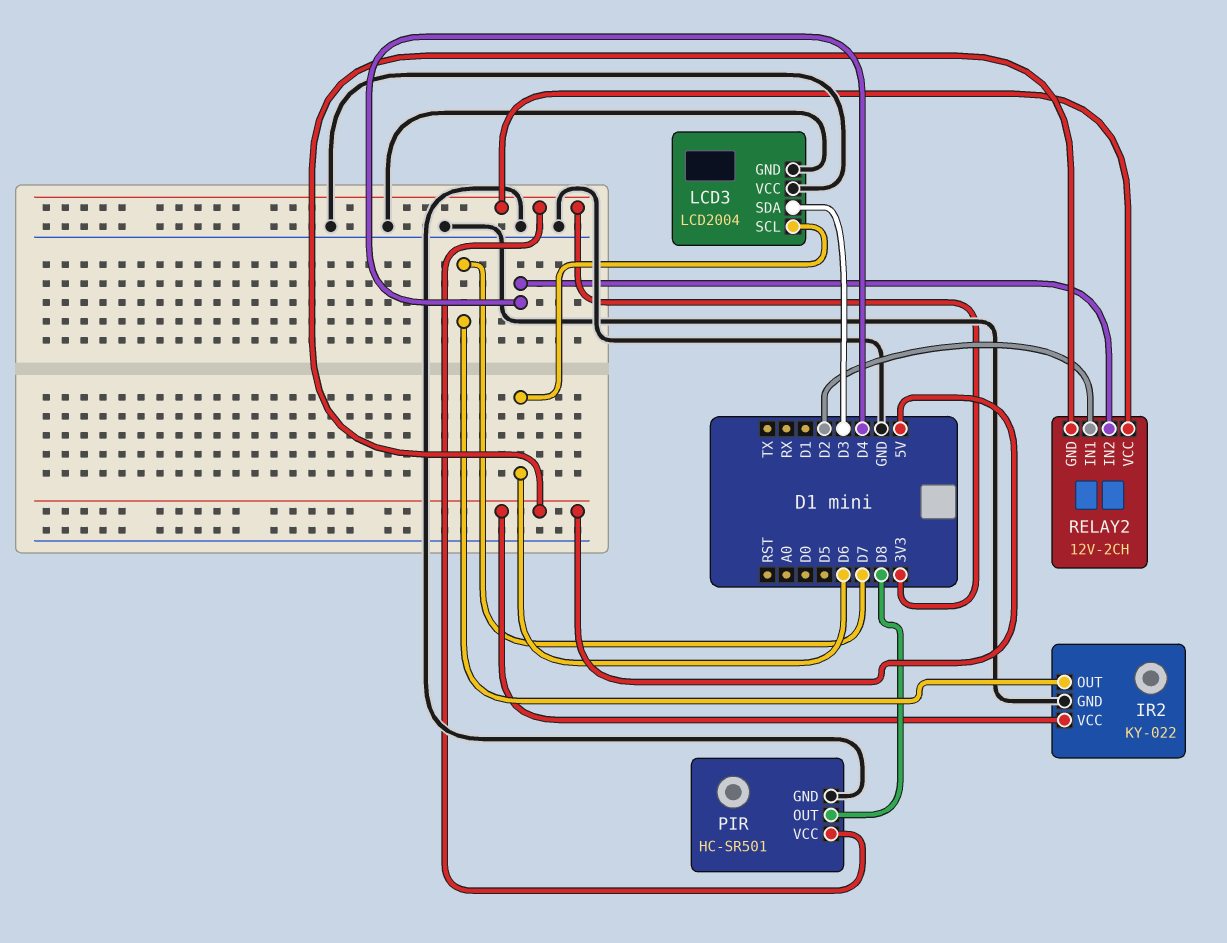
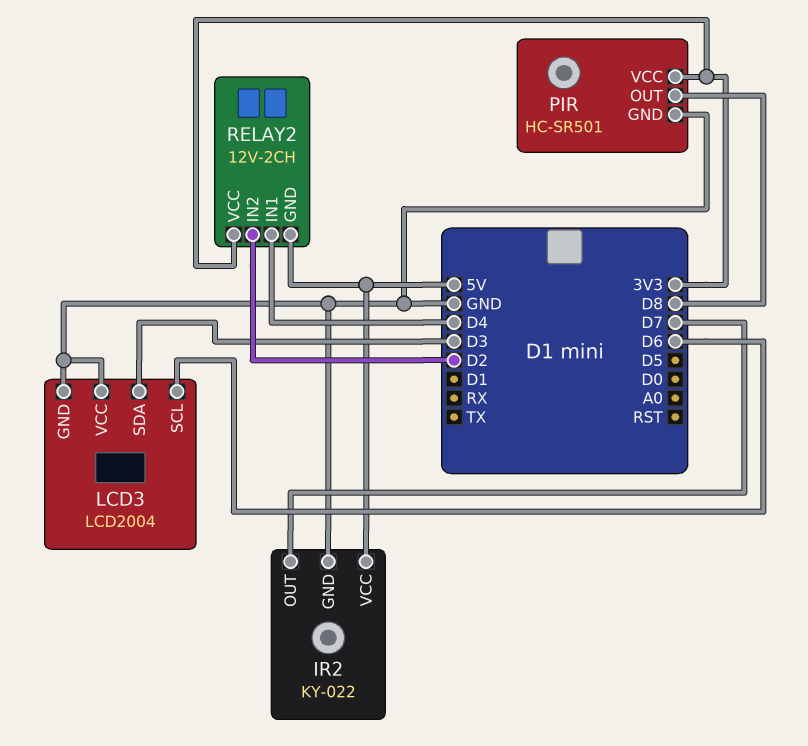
RELAY2 pin IN1: D2 -> D4
RELAY2 pin IN2: D4 -> D2

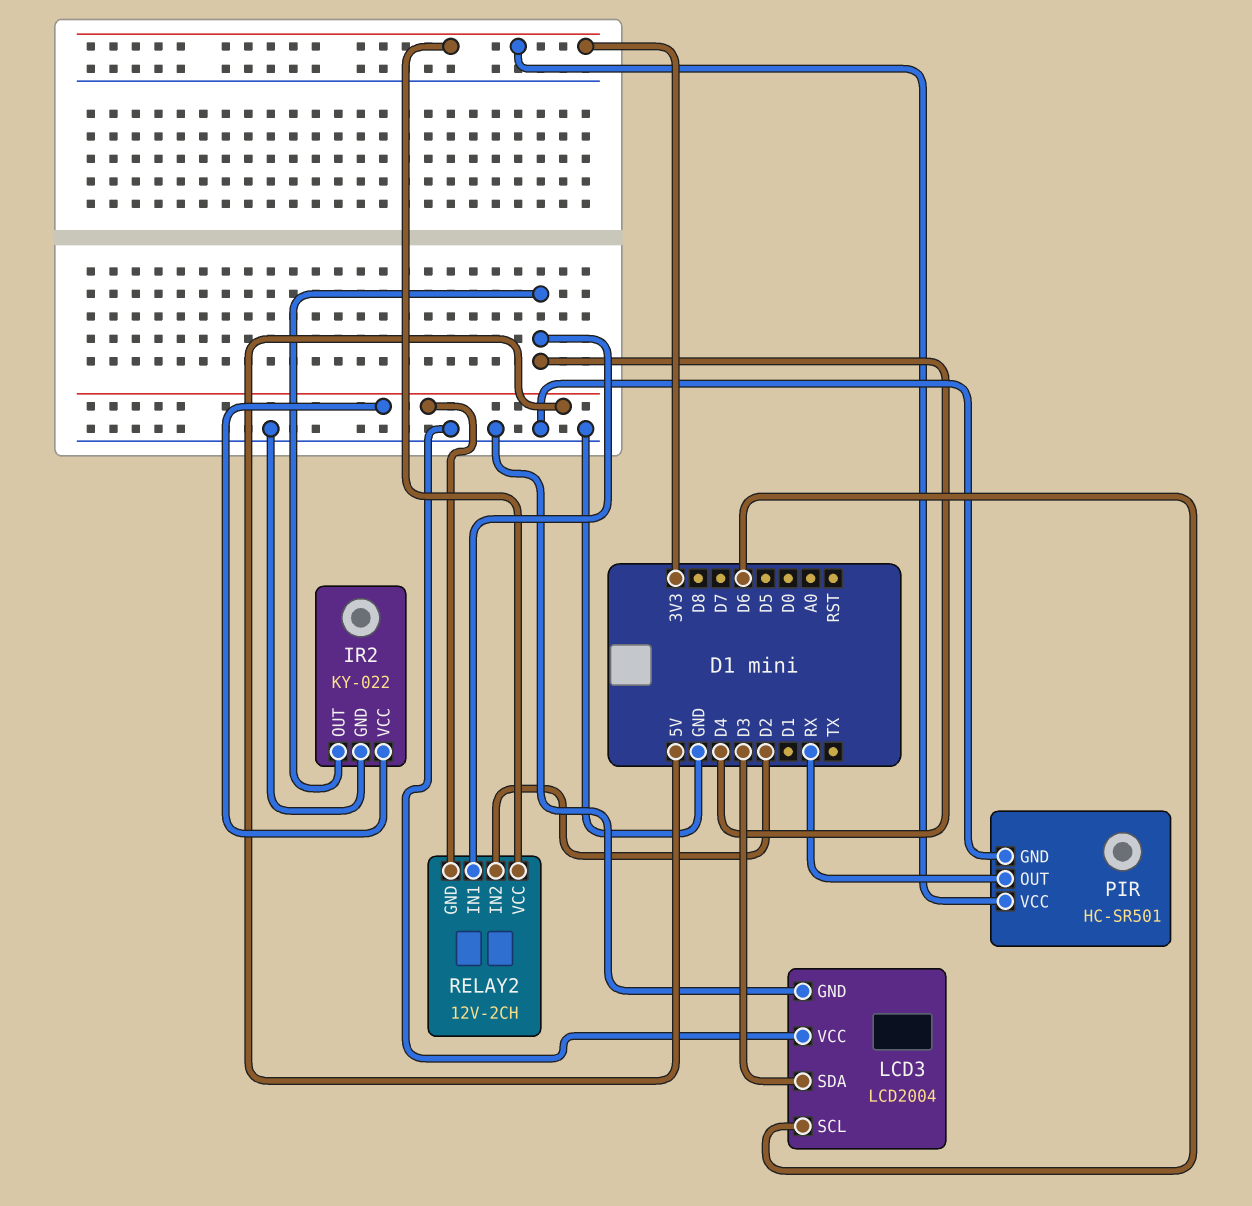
IR2 pin OUT: D7 -> D4
PIR pin OUT: D8 -> RX

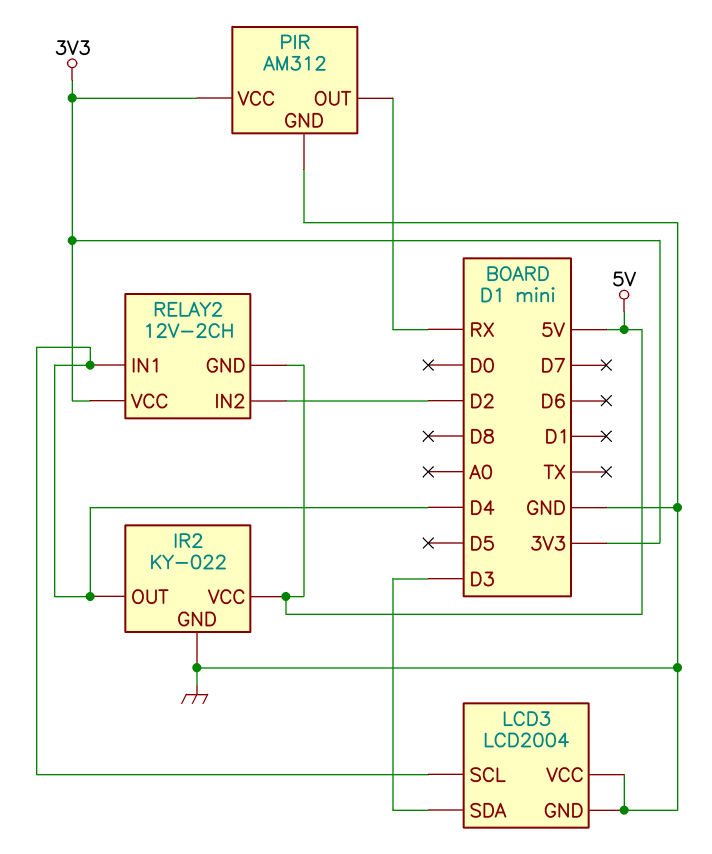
LCD3 pin SCL: D6 -> D4
PIR: HC-SR501 -> AM312

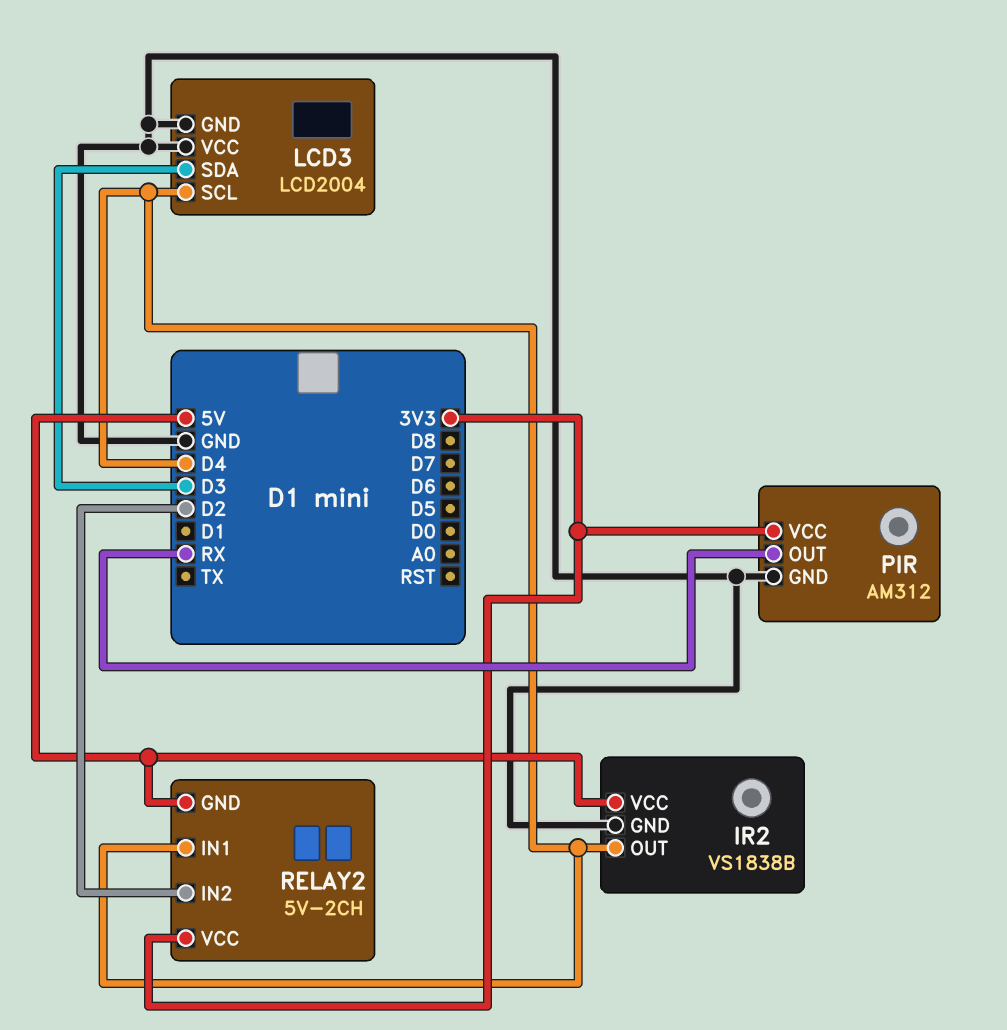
IR2: KY-022 -> VS1838B
RELAY2: 12V-2CH -> 5V-2CH

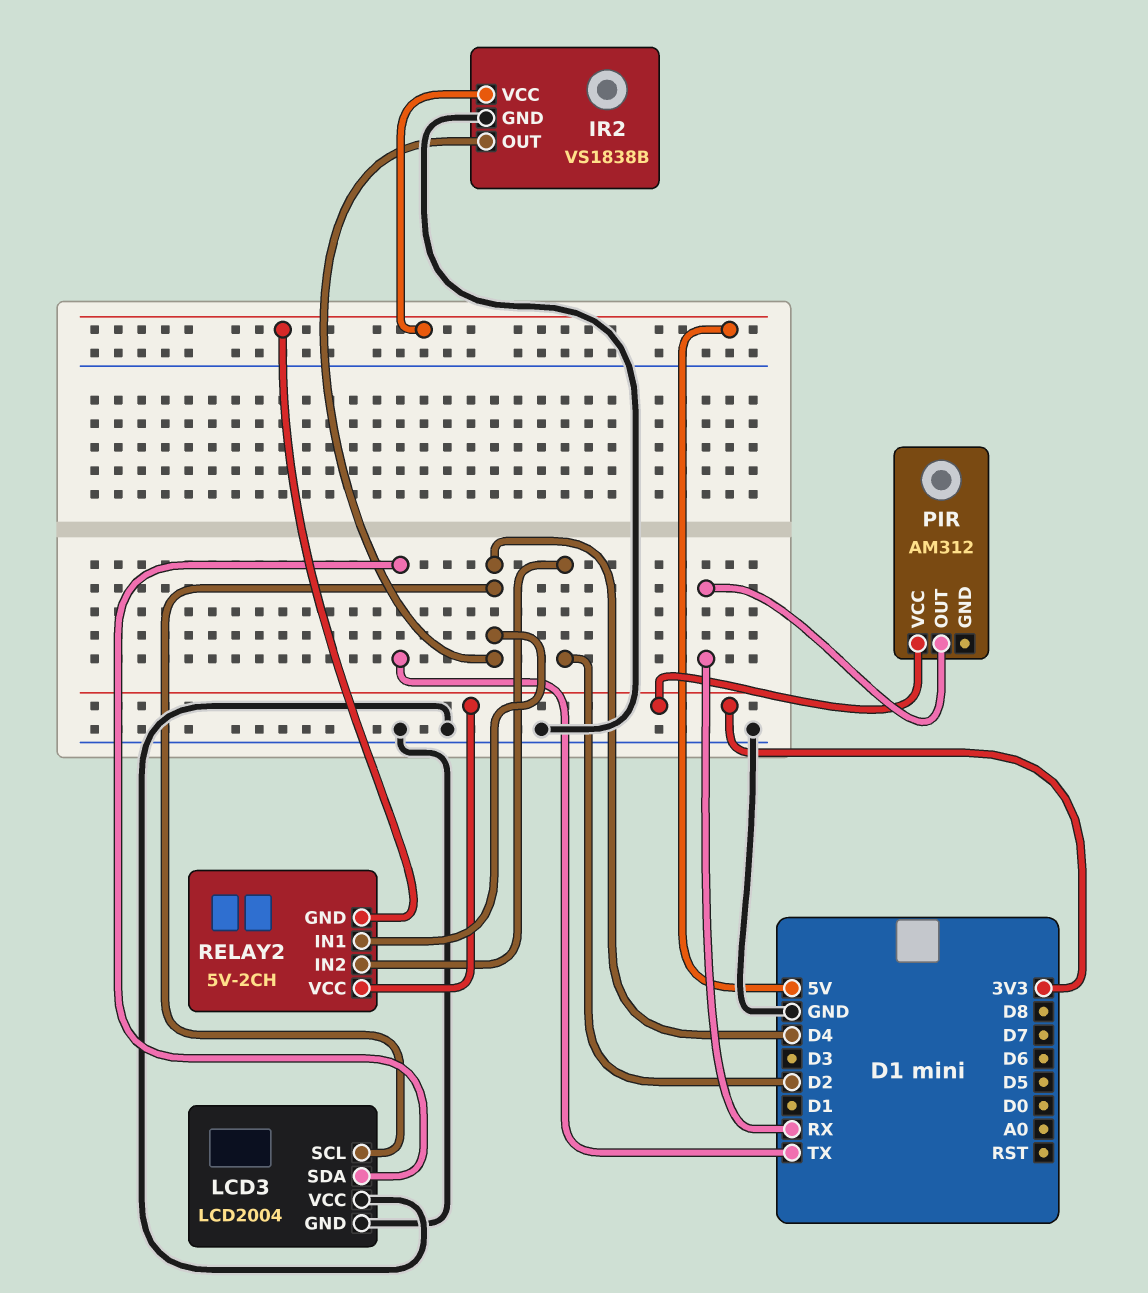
LCD3 pin SDA: D3 -> TX
PIR pin GND: GND -> none

